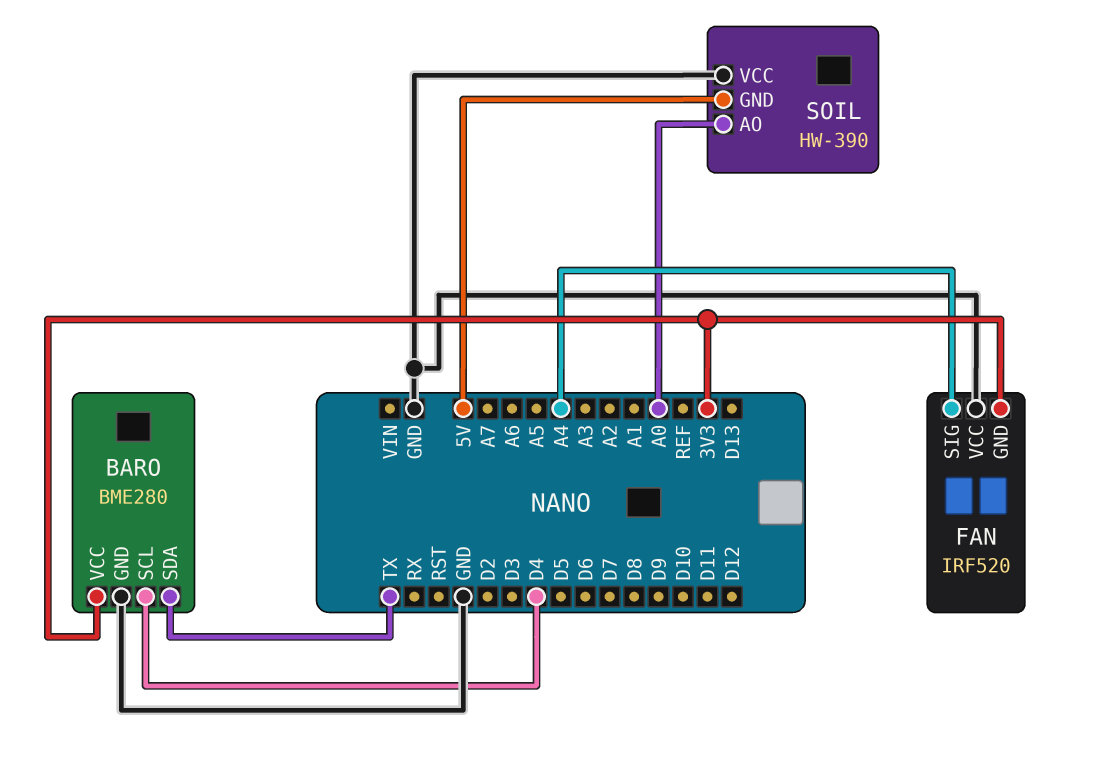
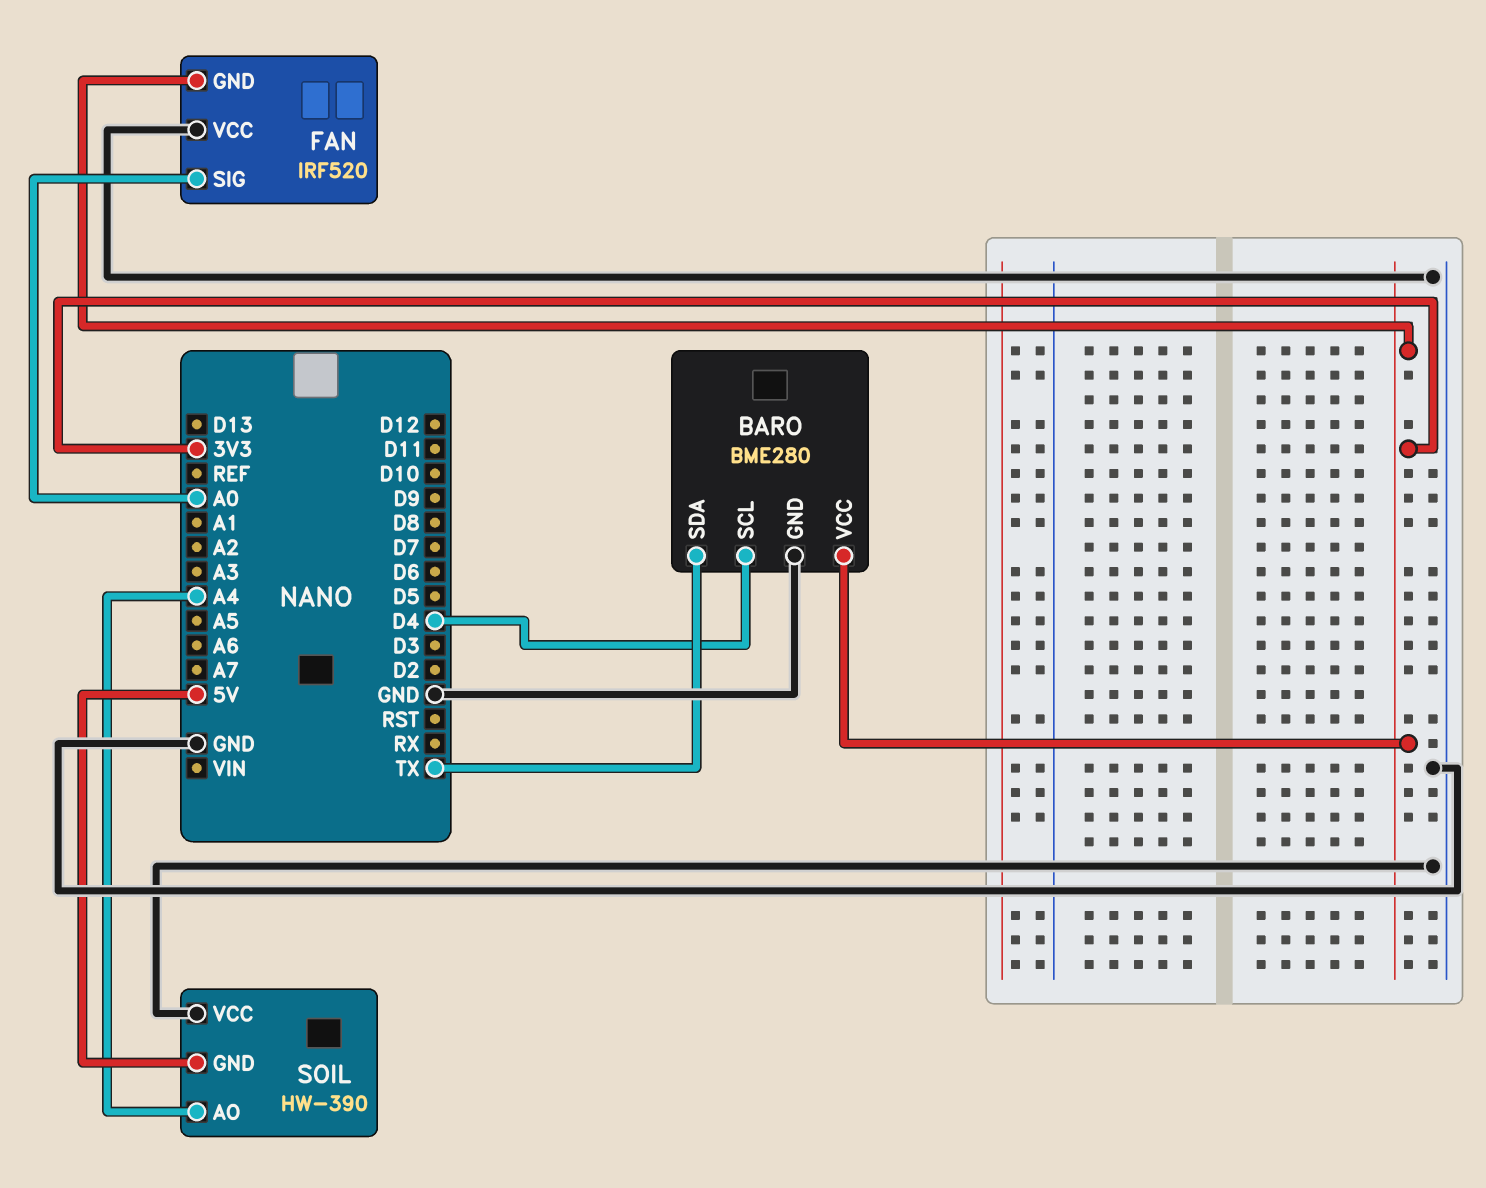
FAN pin SIG: A4 -> A0
SOIL pin AO: A0 -> A4

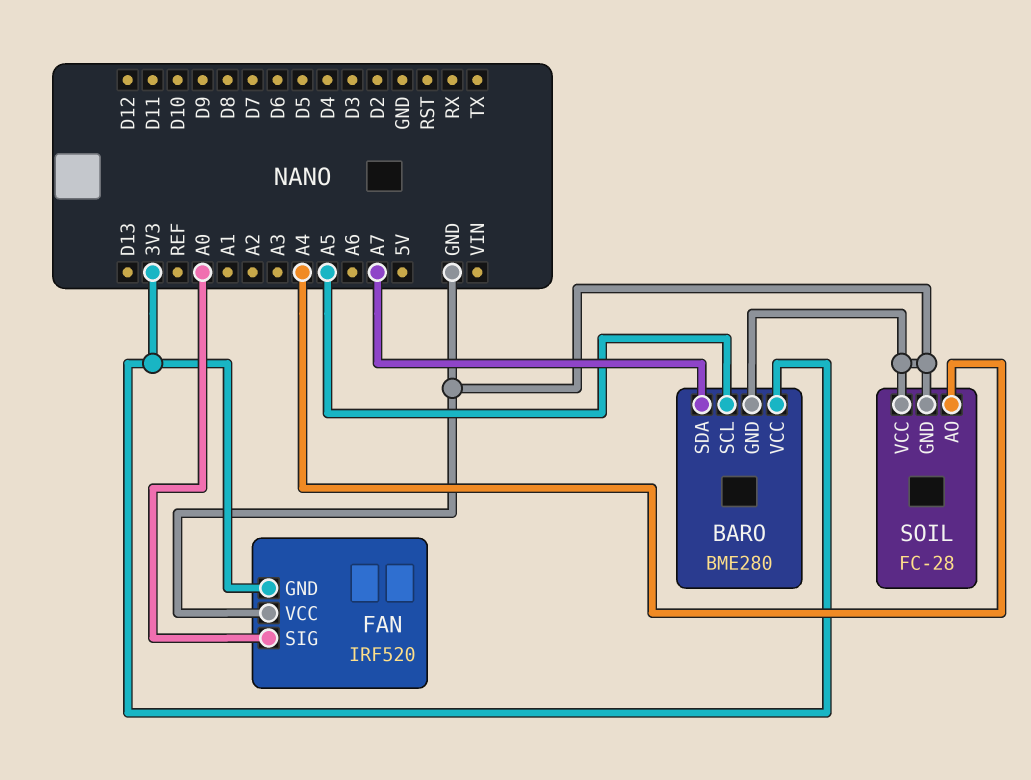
BARO pin SCL: D4 -> A5
BARO pin SDA: TX -> A7
SOIL: HW-390 -> FC-28
SOIL pin GND: 5V -> GND

